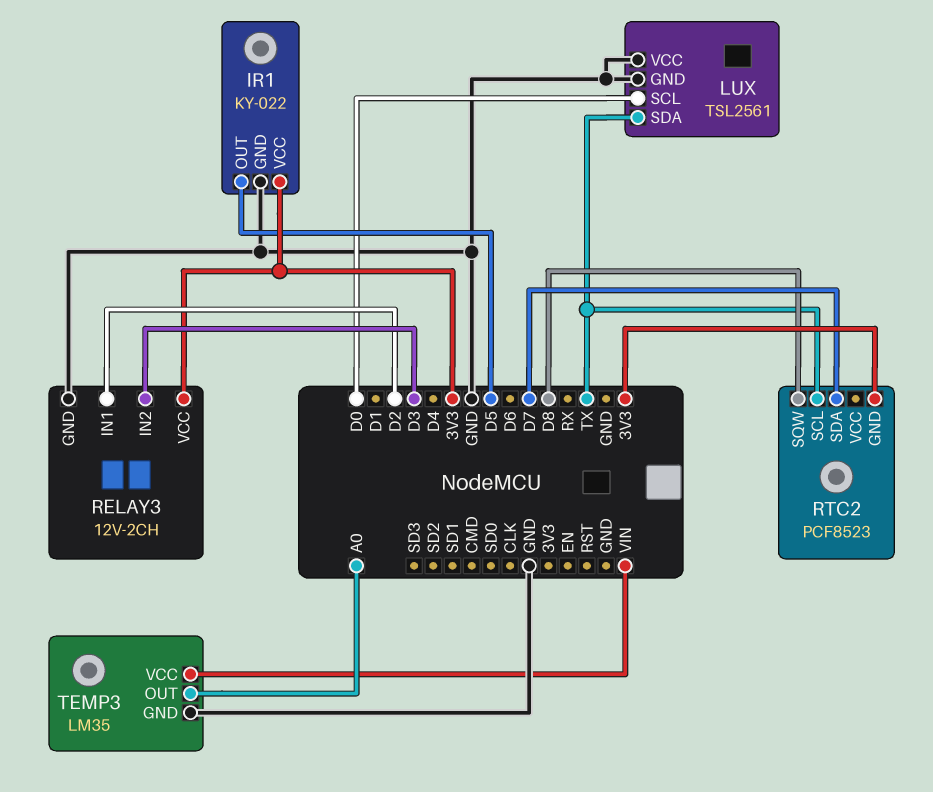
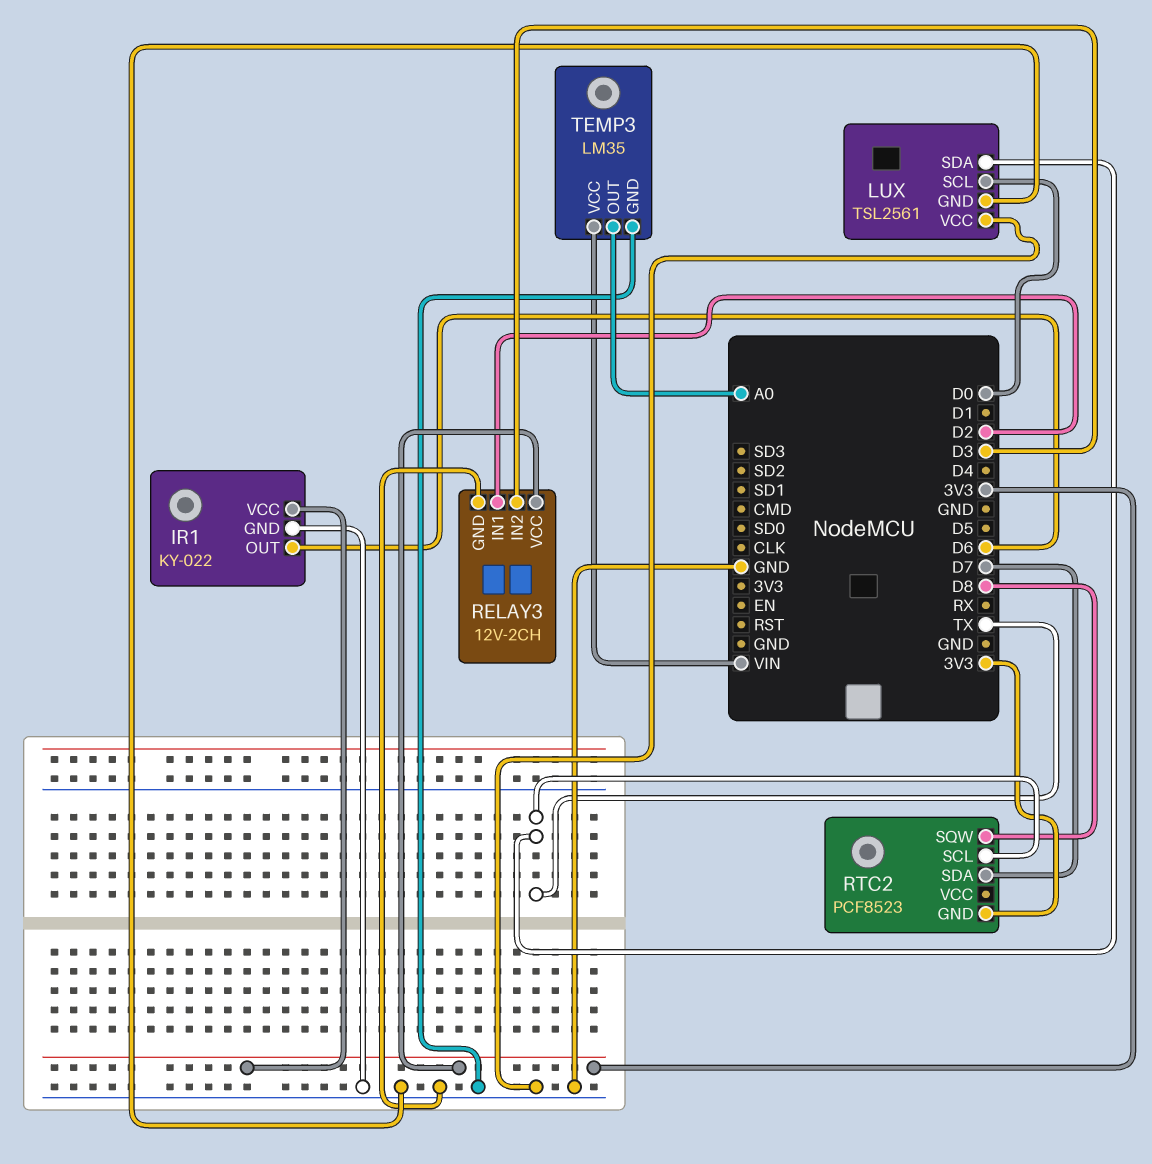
IR1 pin OUT: D5 -> D6

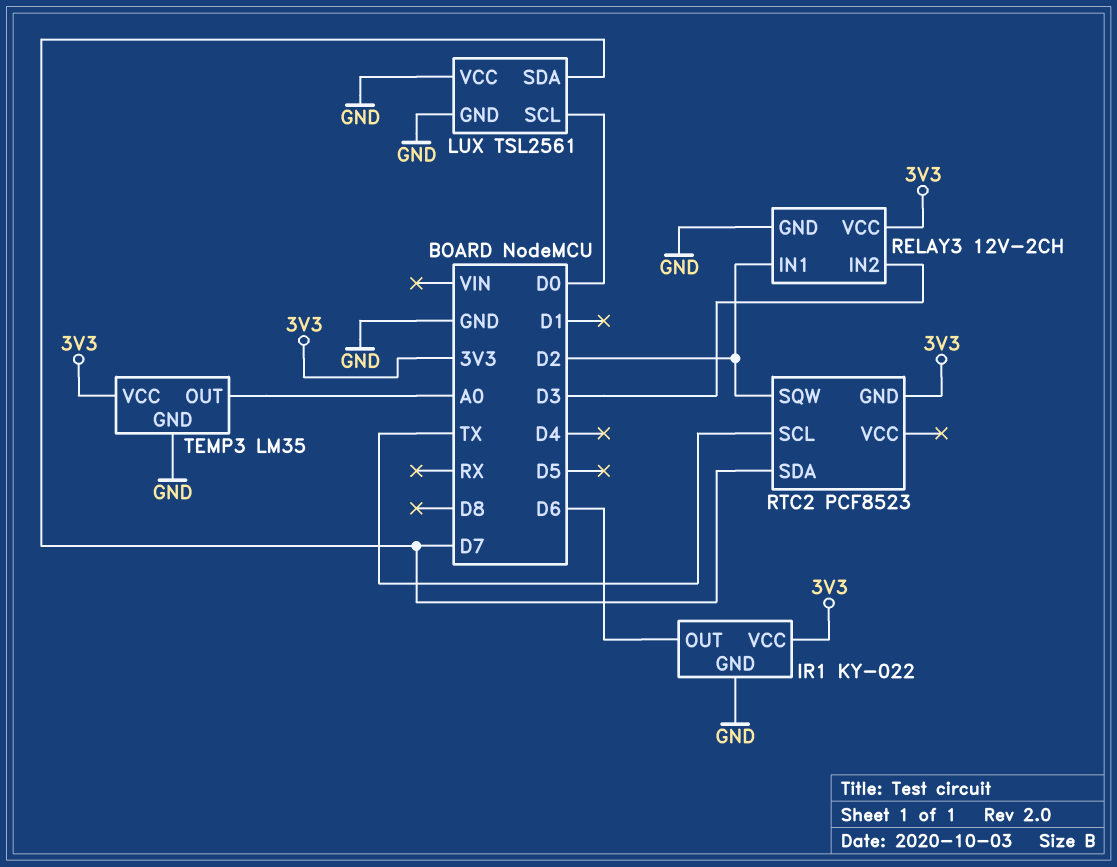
LUX pin SDA: TX -> D7
RTC2 pin SQW: D8 -> D2
TEMP3 pin VCC: VIN -> 3V3

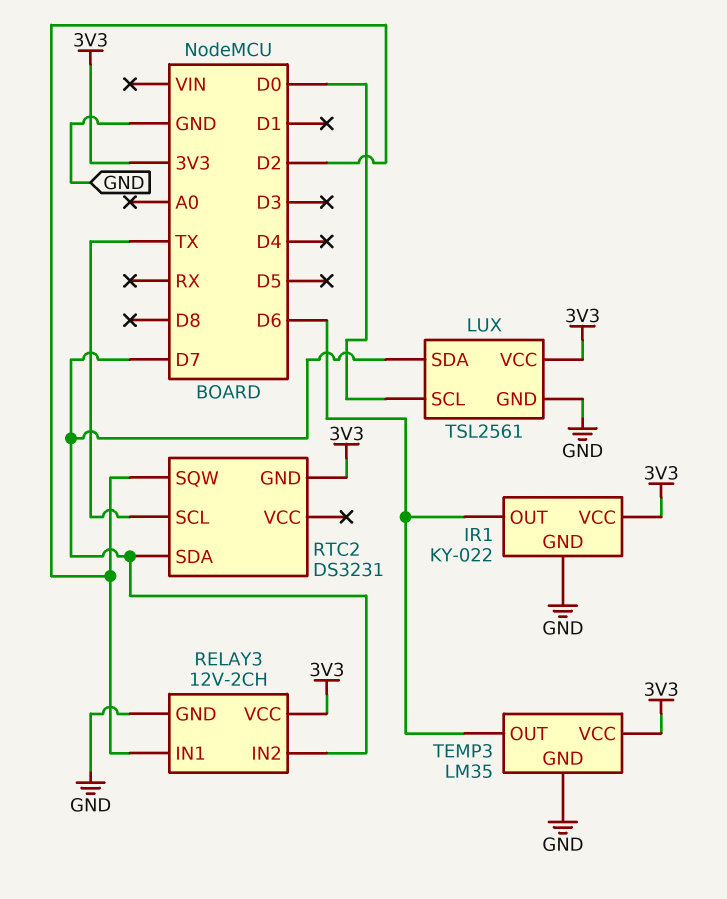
LUX pin VCC: GND -> 3V3
RELAY3 pin IN2: D3 -> D7
RTC2: PCF8523 -> DS3231
TEMP3 pin OUT: A0 -> D6

